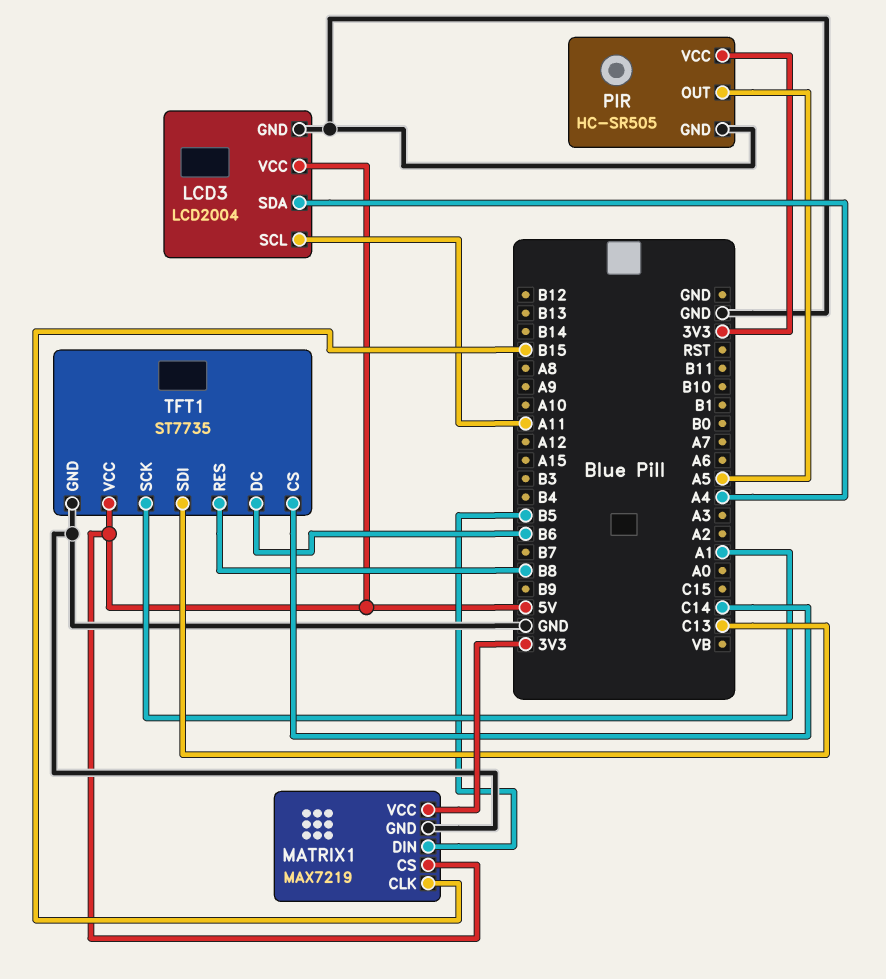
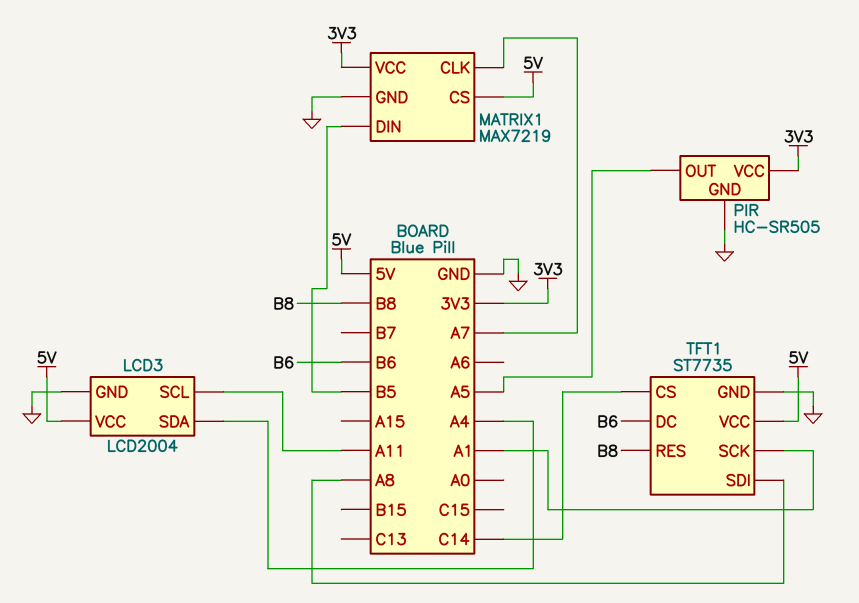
MATRIX1 pin CLK: B15 -> A7
TFT1 pin SDI: C13 -> A8

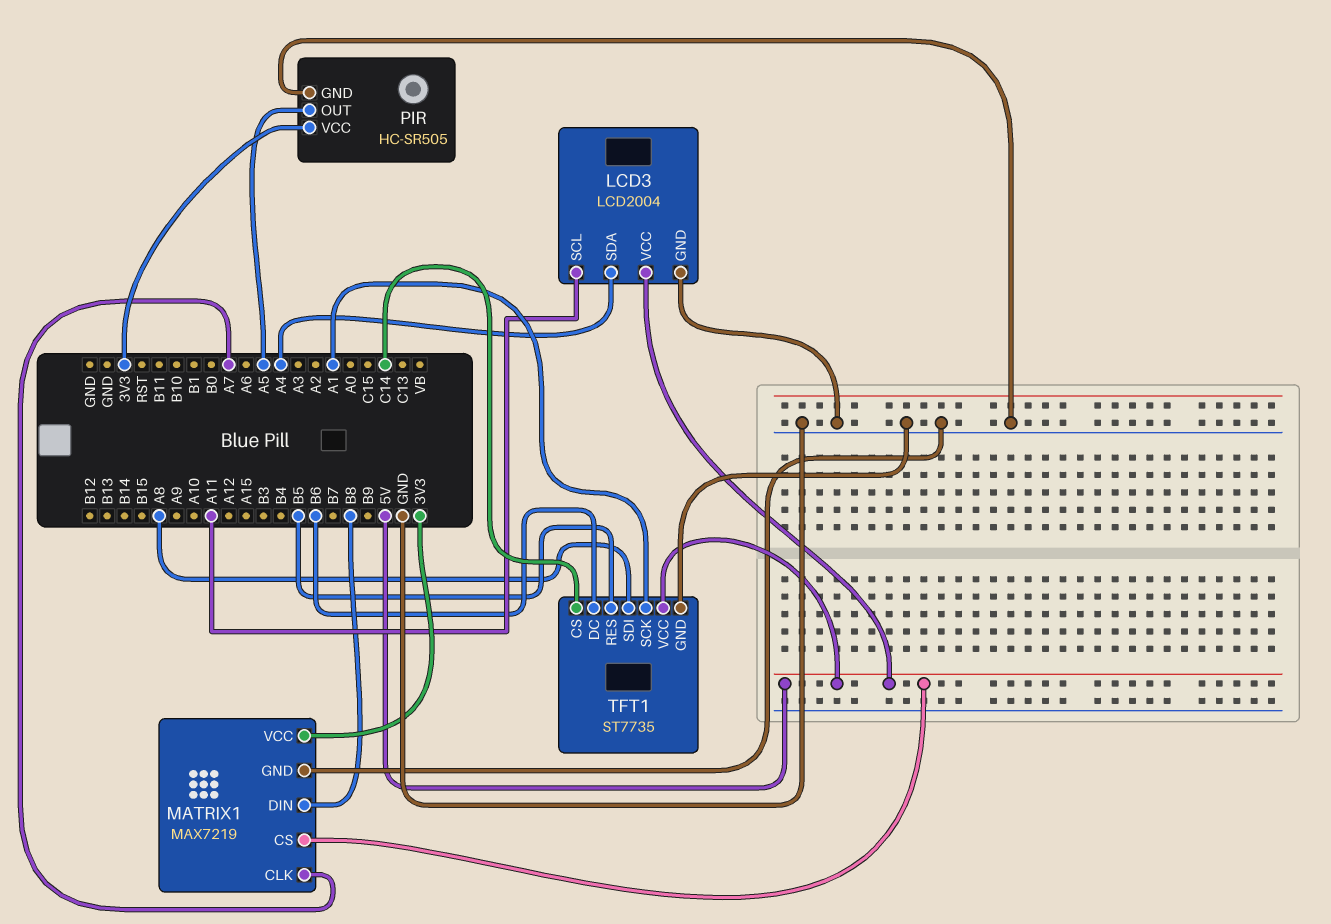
MATRIX1 pin DIN: B5 -> B8
TFT1 pin RES: B8 -> B5

